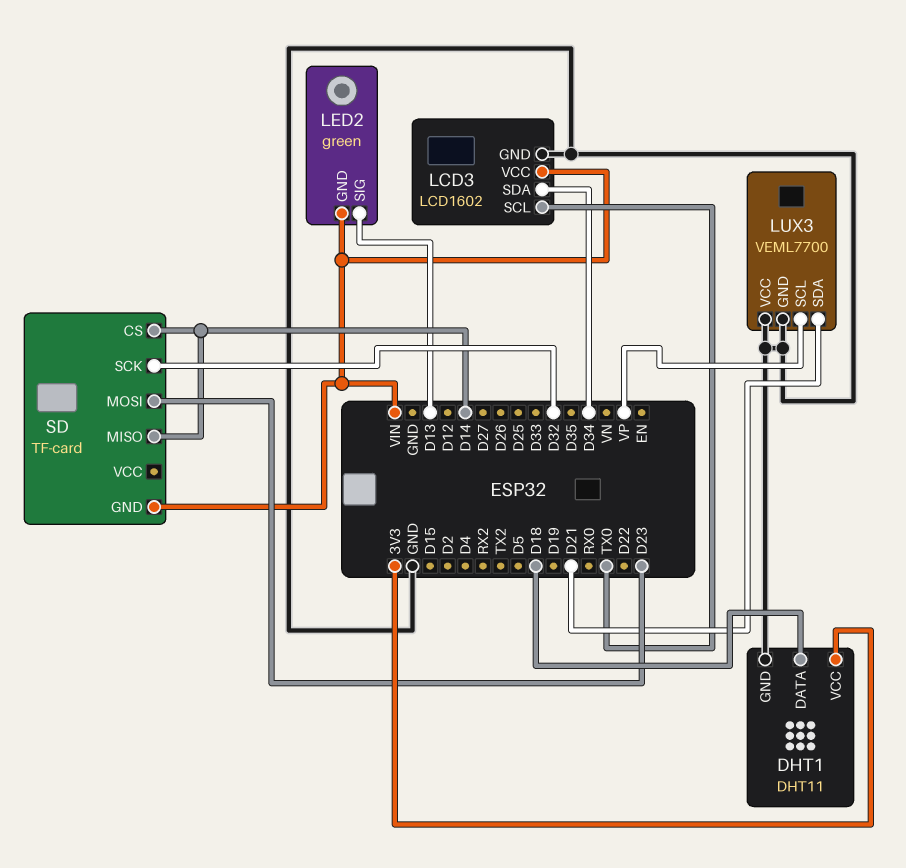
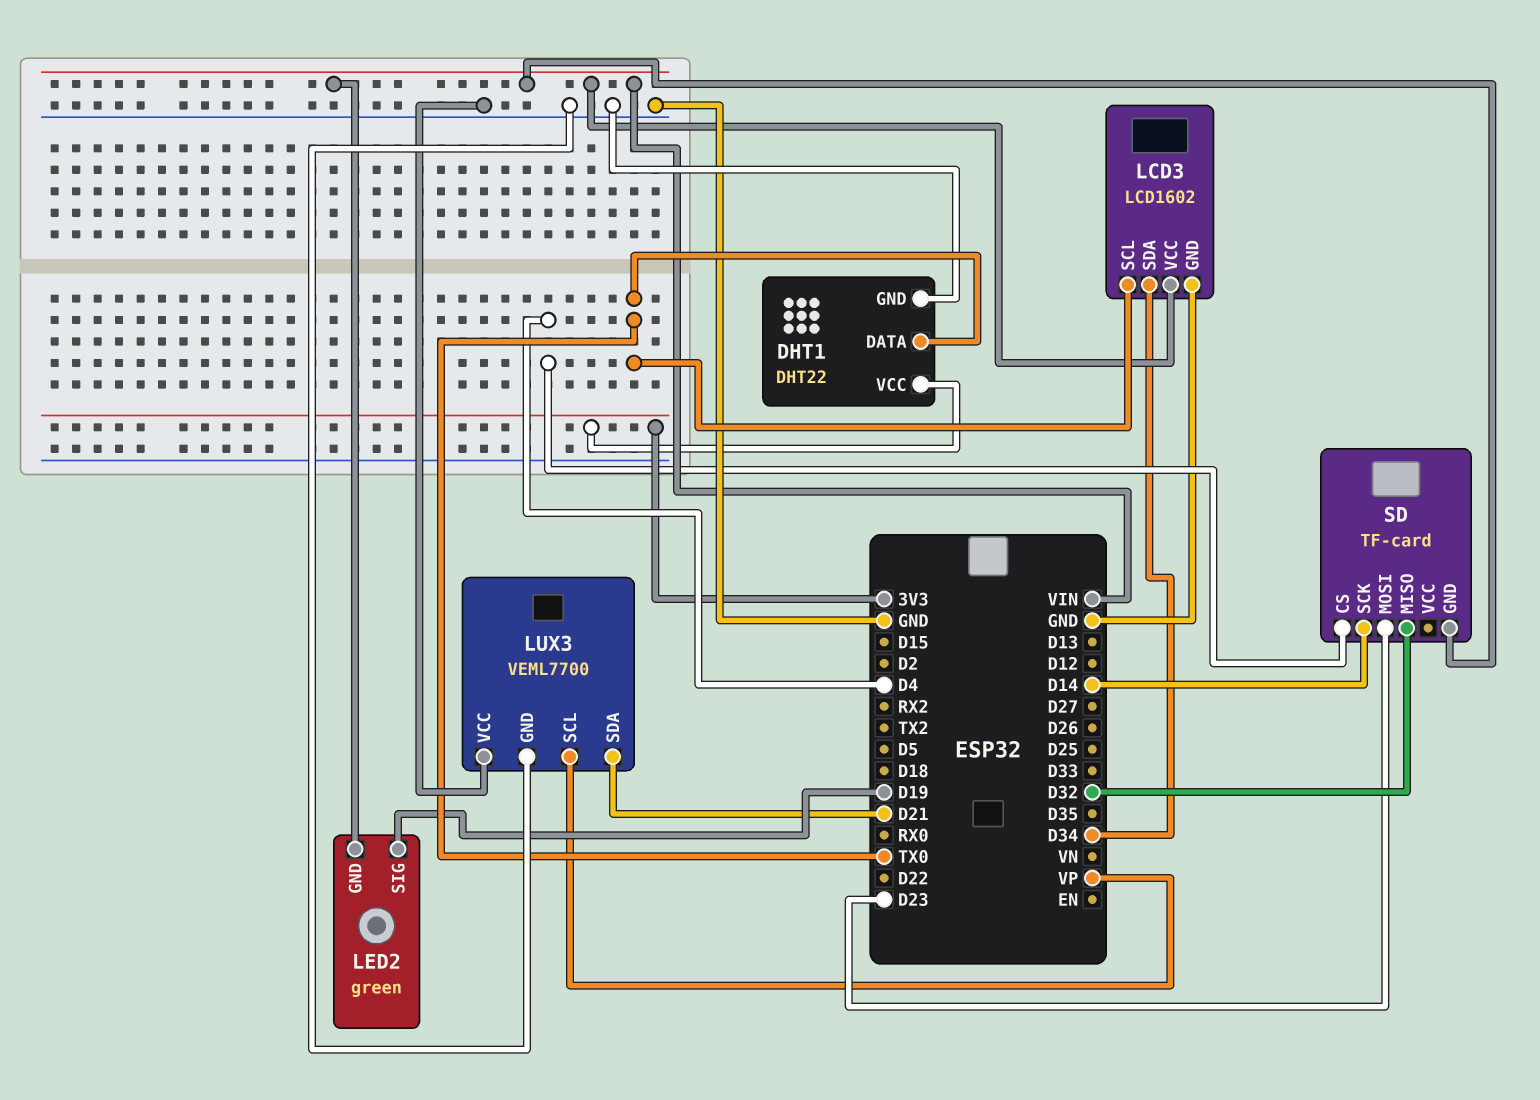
DHT1: DHT11 -> DHT22
DHT1 pin DATA: D18 -> TX0
LED2 pin SIG: D13 -> D19
SD pin CS: D14 -> D4
SD pin MISO: D14 -> D32
SD pin SCK: D32 -> D14

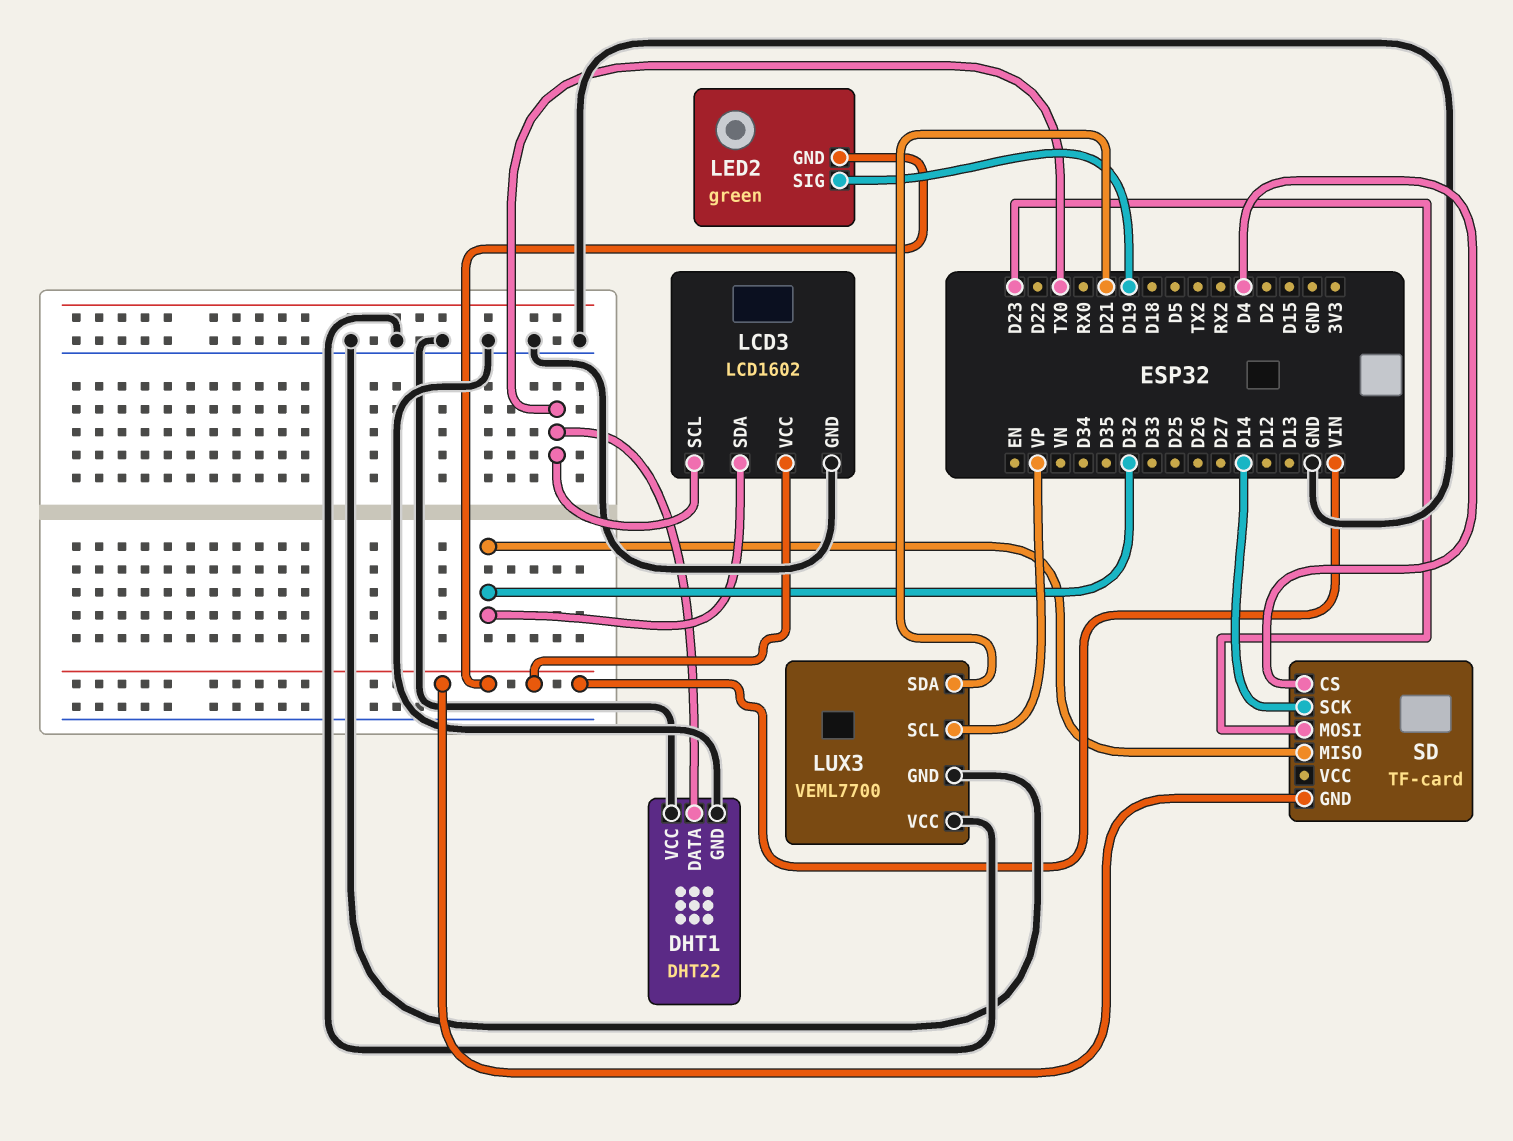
DHT1 pin VCC: 3V3 -> GND
LCD3 pin SDA: D34 -> D32

